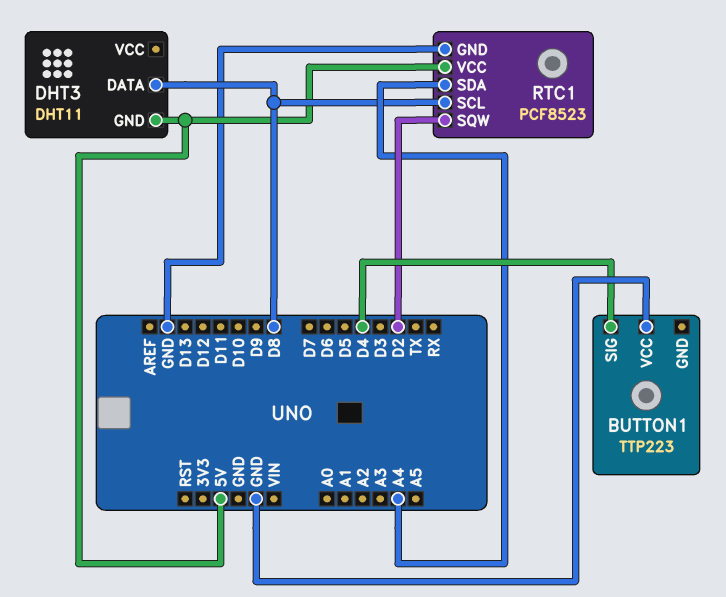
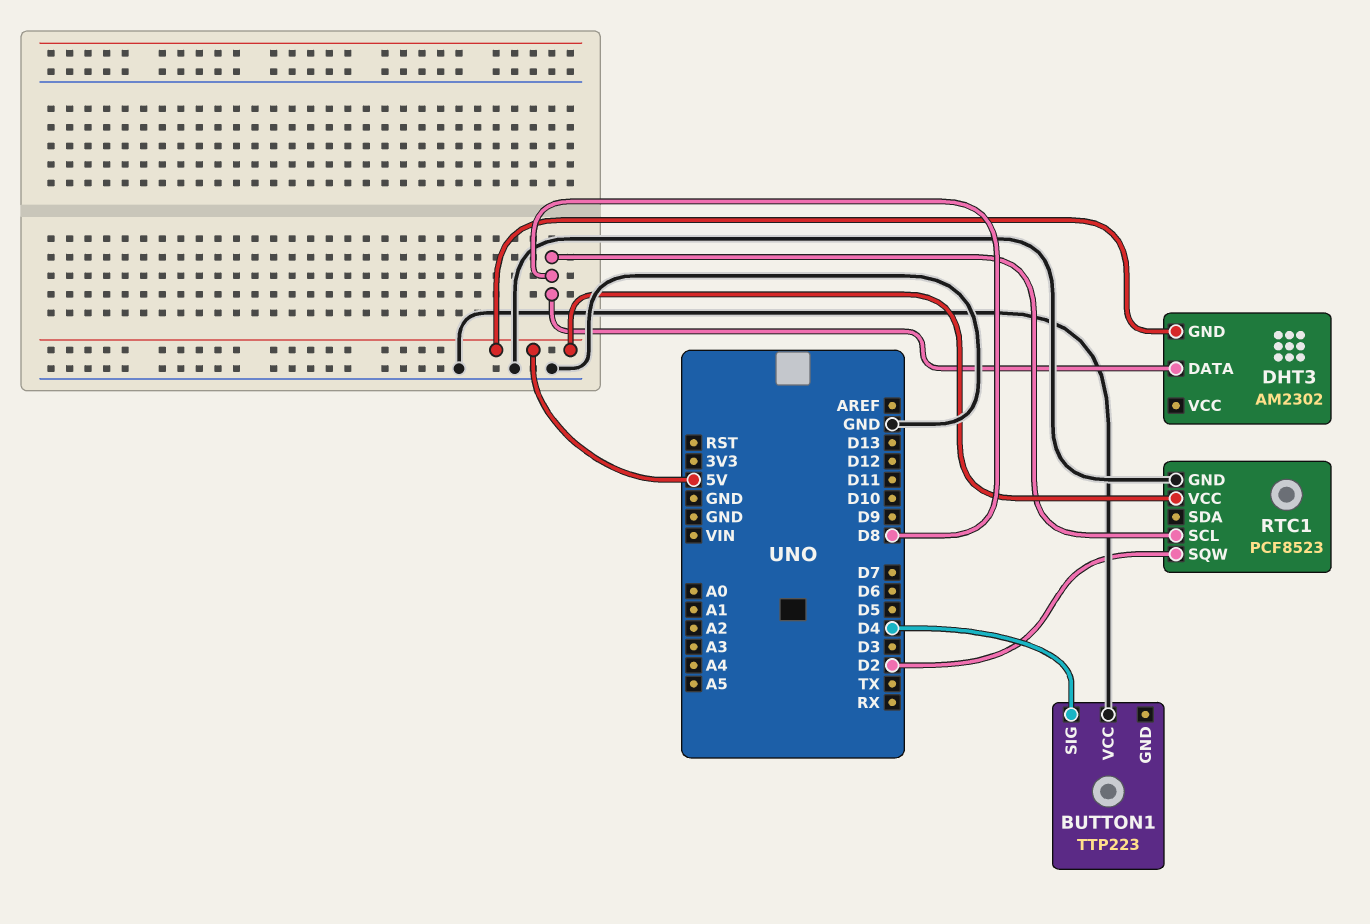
DHT3: DHT11 -> AM2302
RTC1 pin SDA: A4 -> none

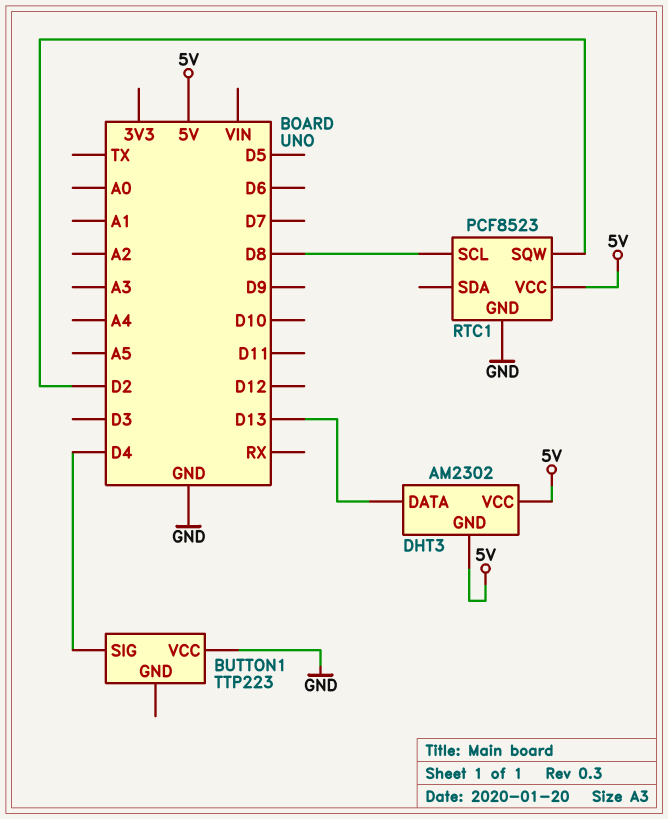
DHT3 pin DATA: D8 -> D13
DHT3 pin VCC: none -> 5V

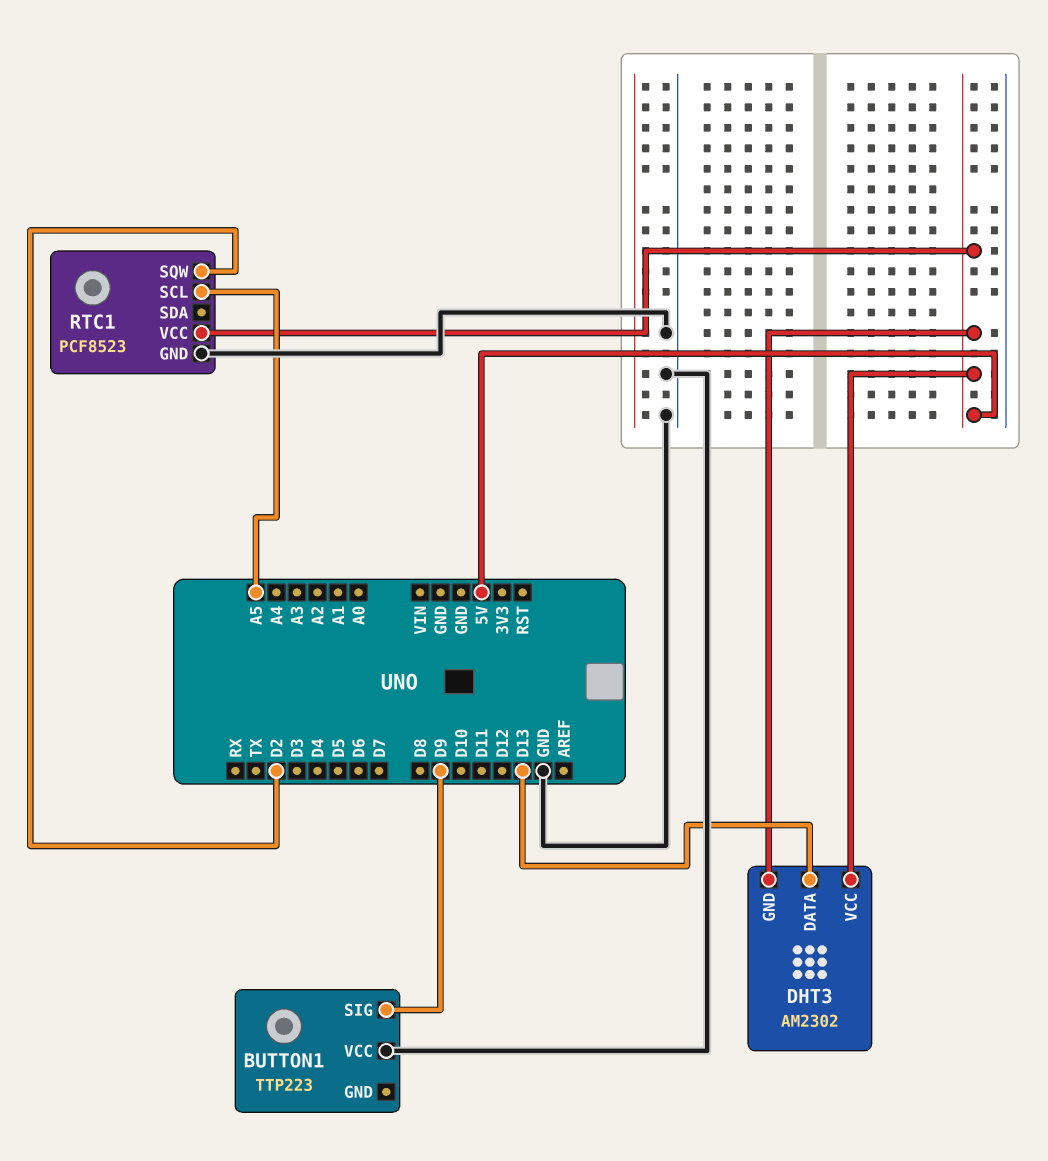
BUTTON1 pin SIG: D4 -> D9
RTC1 pin SCL: D8 -> A5

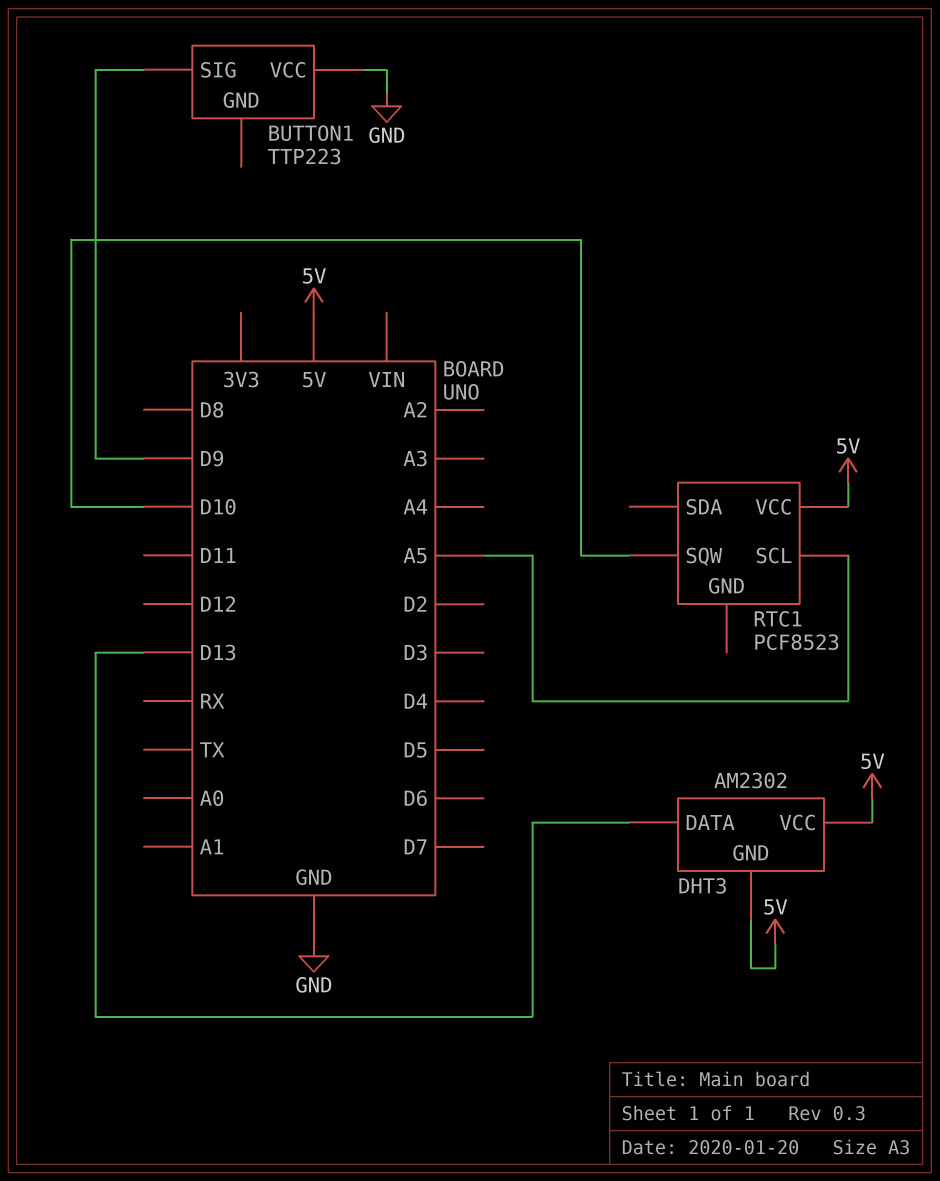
RTC1 pin GND: GND -> none
RTC1 pin SQW: D2 -> D10

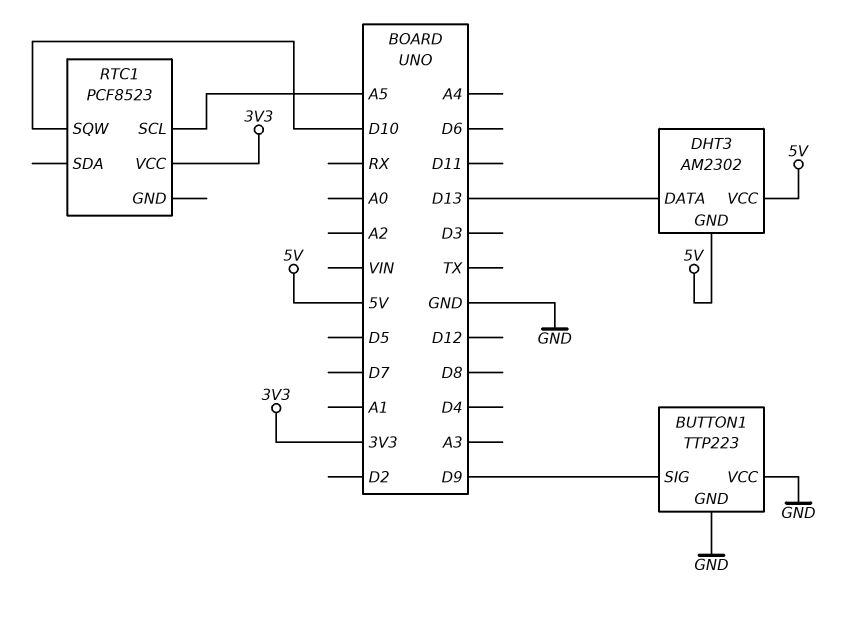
BUTTON1 pin GND: none -> GND
RTC1 pin VCC: 5V -> 3V3

